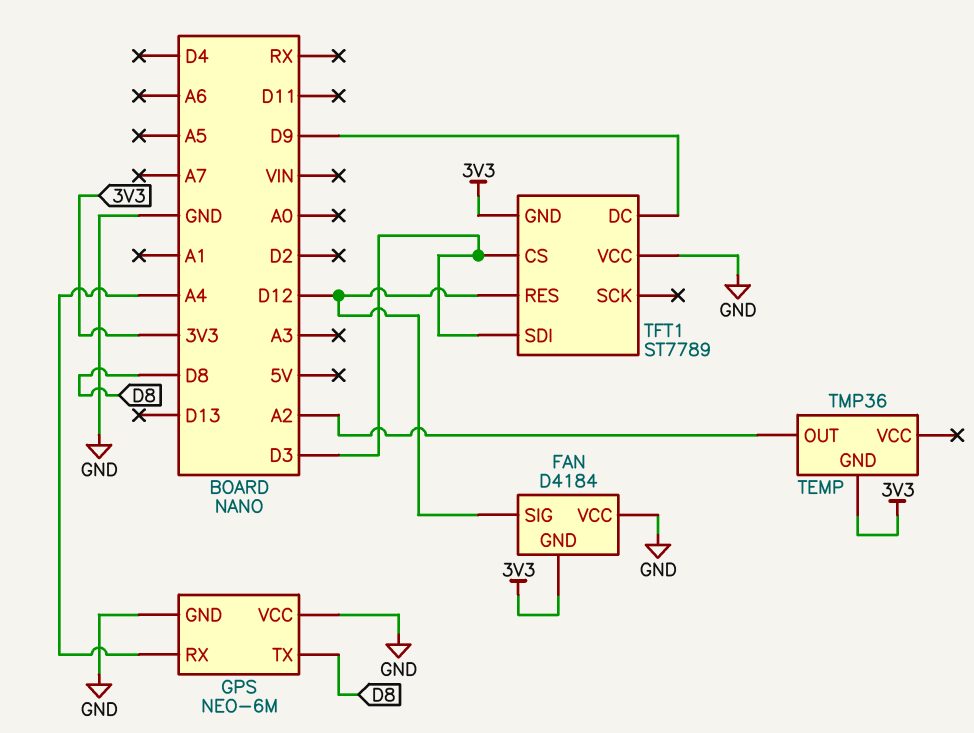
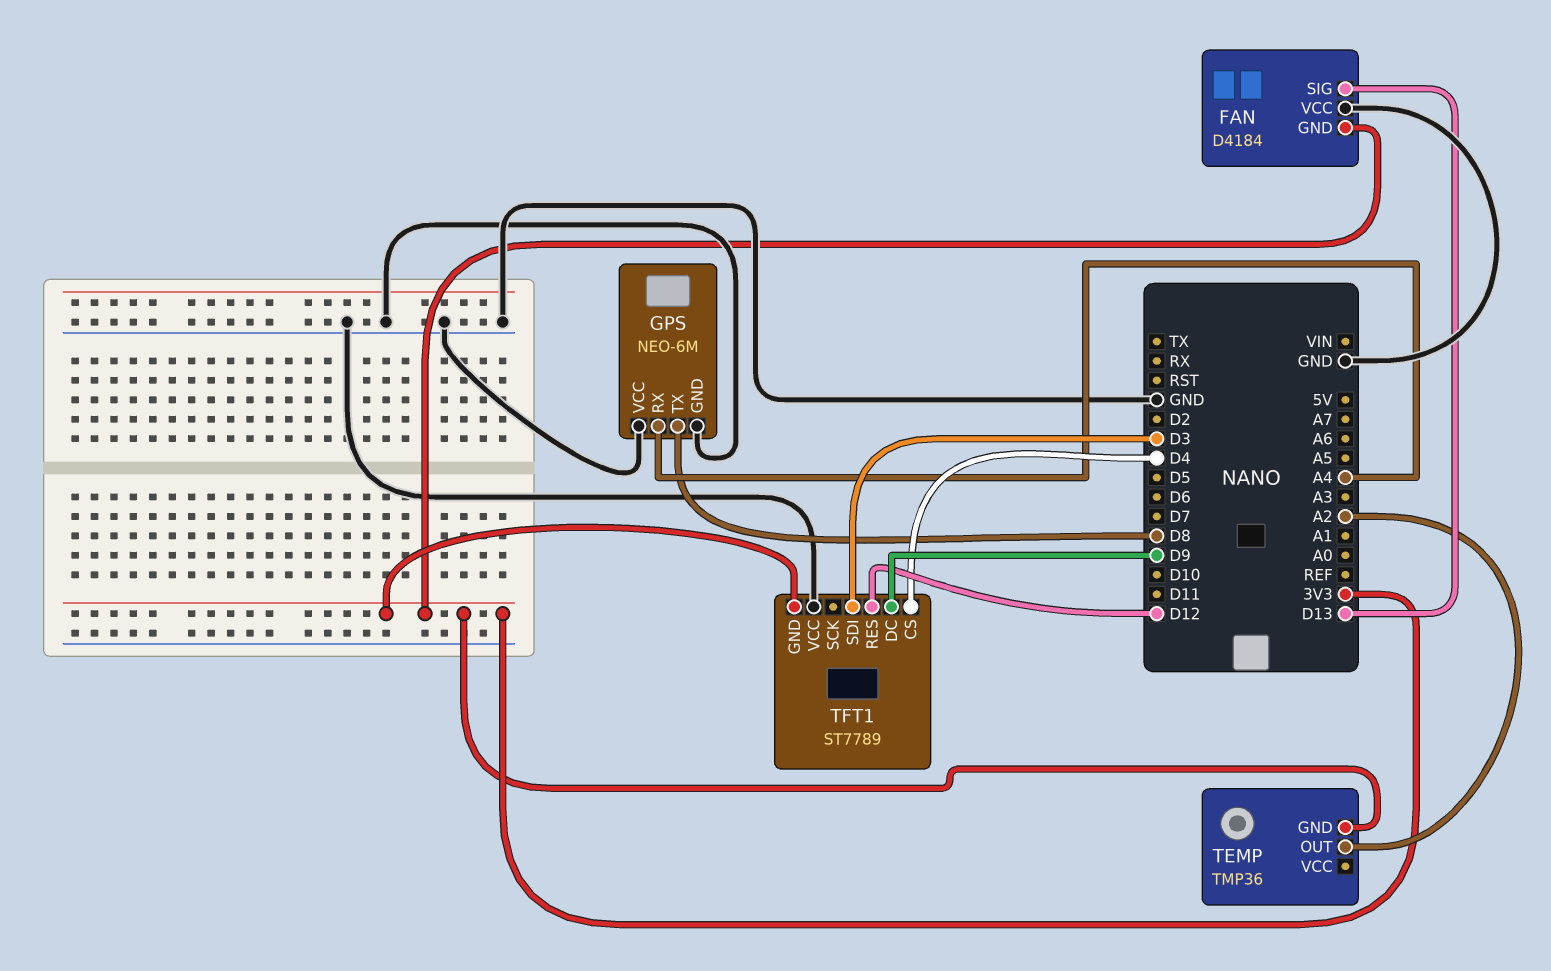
FAN pin SIG: D12 -> D13
TFT1 pin CS: D3 -> D4

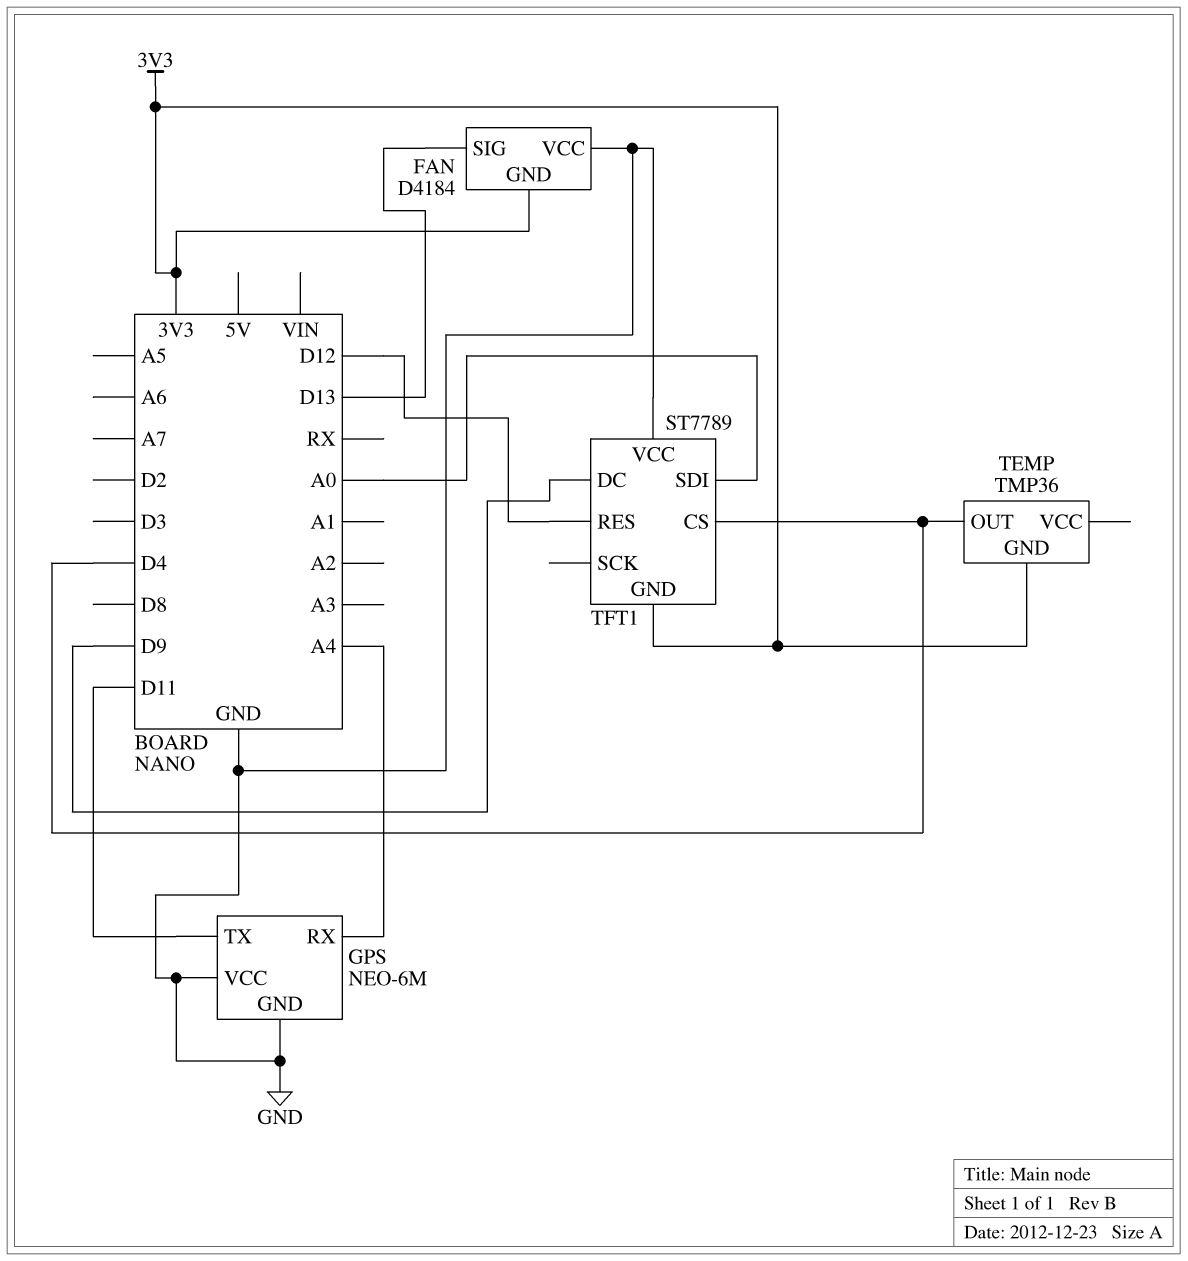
GPS pin TX: D8 -> D11
TEMP pin OUT: A2 -> D4
TFT1 pin SDI: D3 -> A0

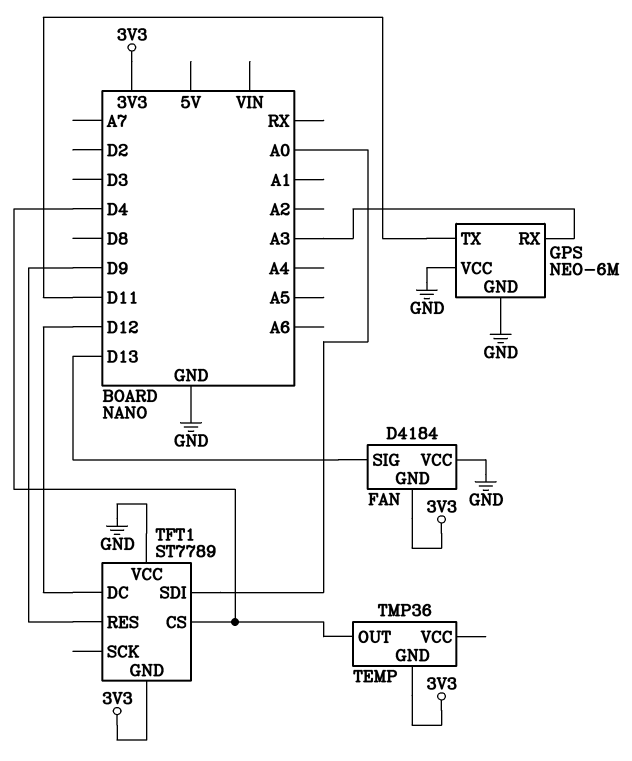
GPS pin RX: A4 -> A3
TFT1 pin DC: D9 -> D12
TFT1 pin RES: D12 -> D9

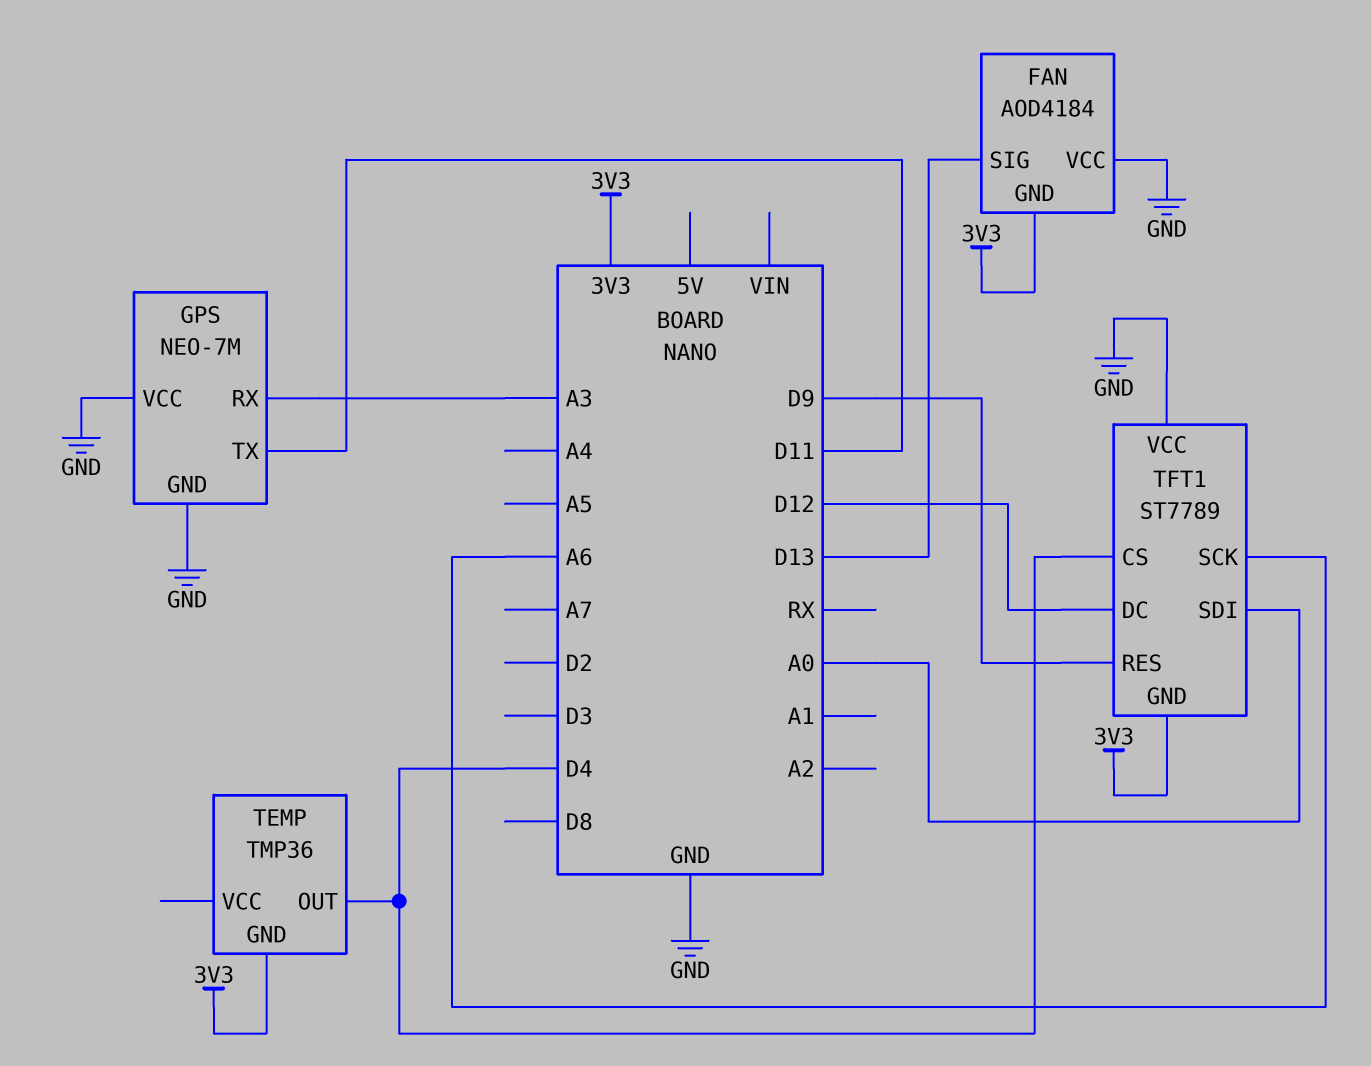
FAN: D4184 -> AOD4184
GPS: NEO-6M -> NEO-7M
TFT1 pin SCK: none -> A6

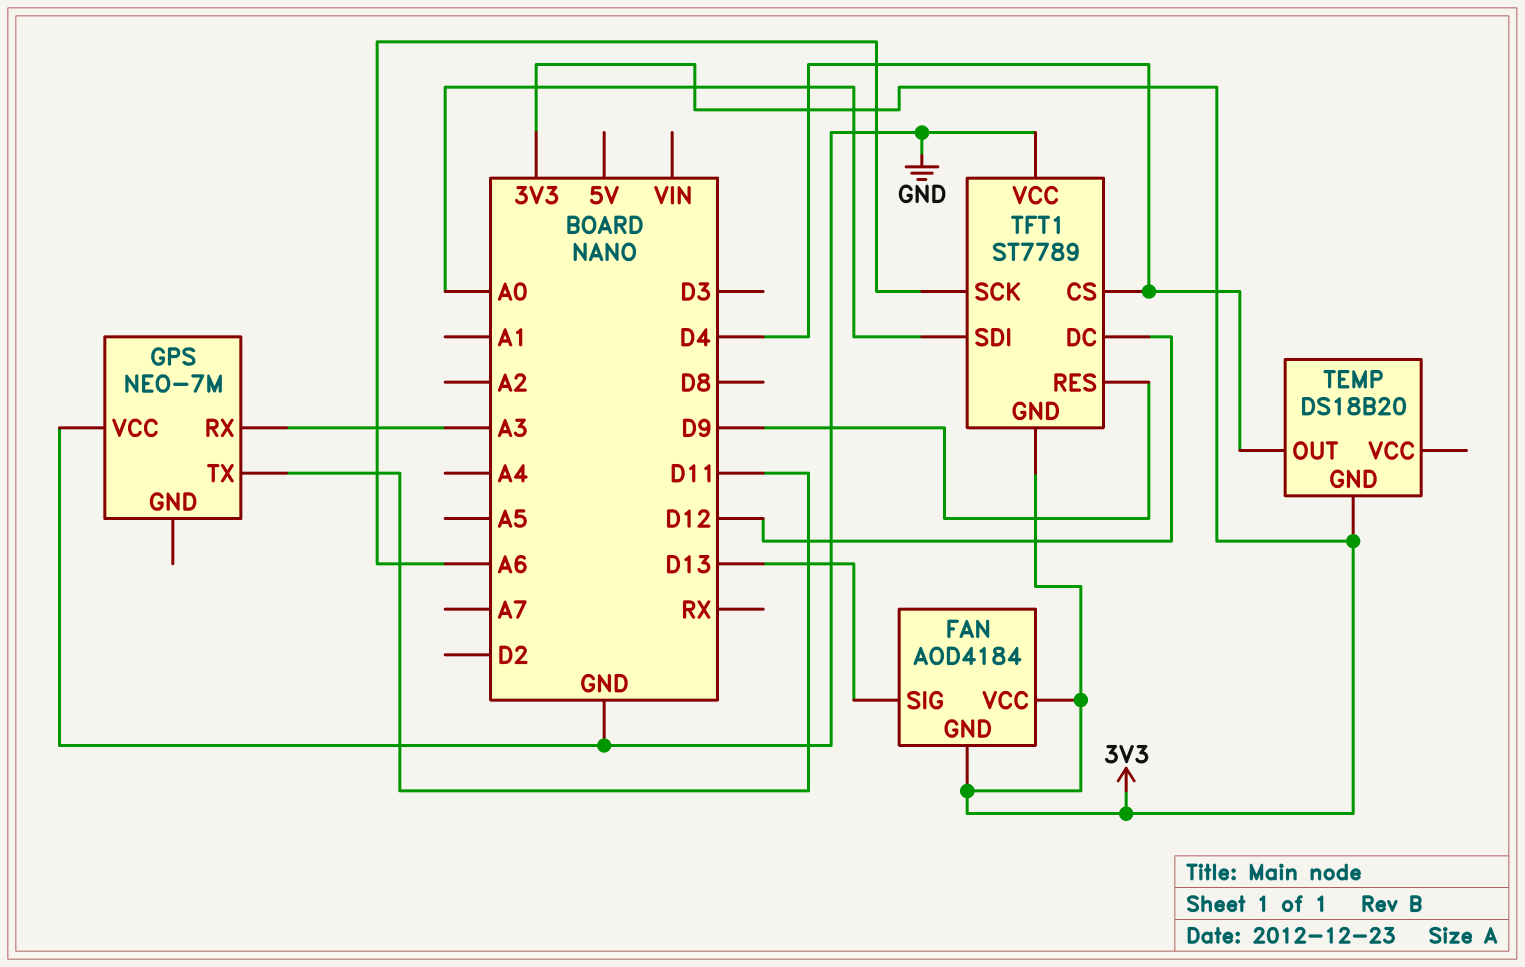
FAN pin VCC: GND -> 3V3
GPS pin GND: GND -> none
TEMP: TMP36 -> DS18B20

